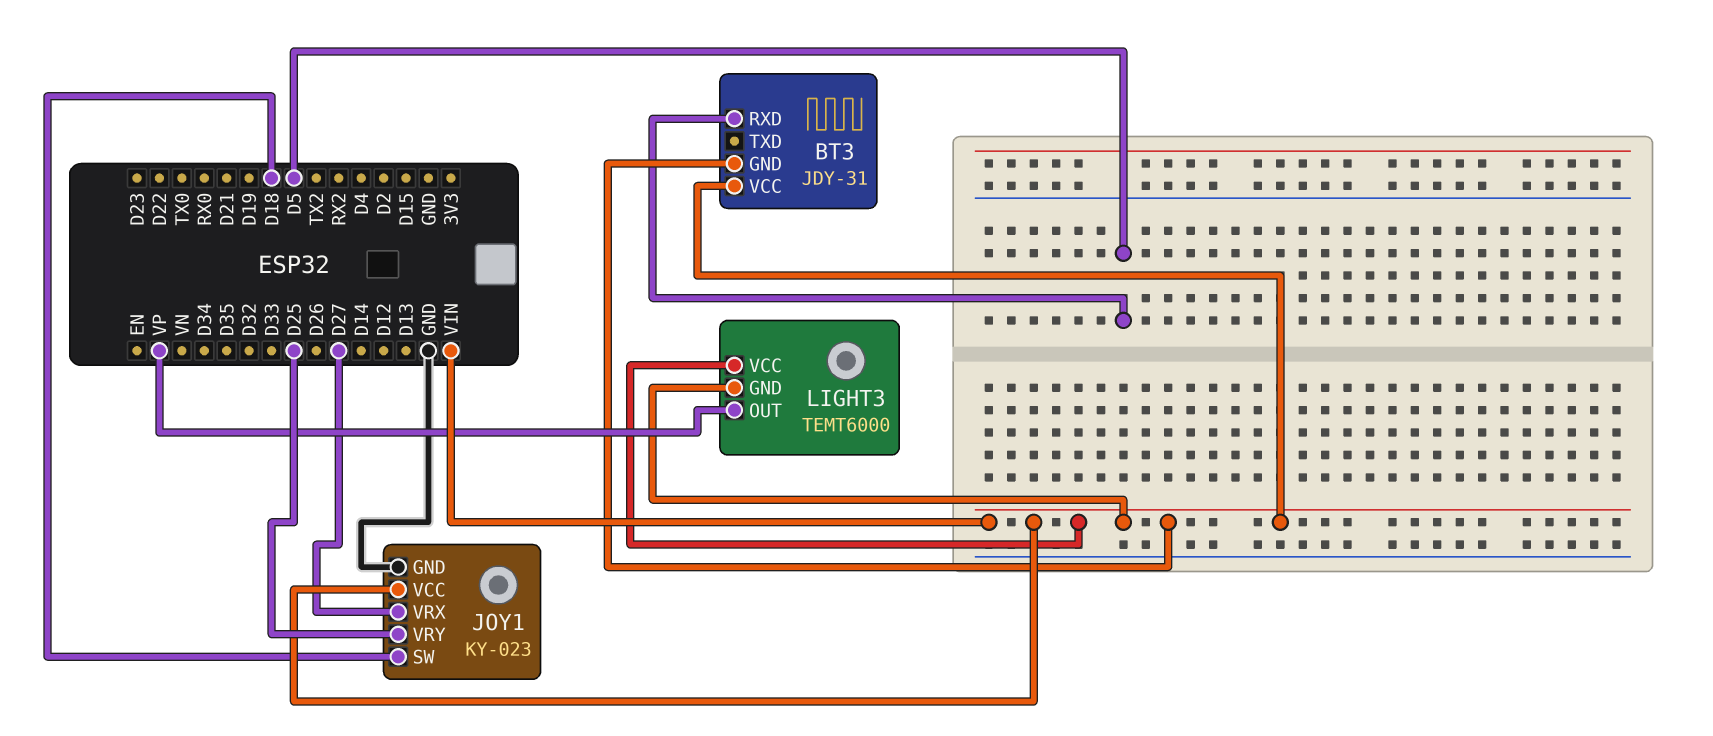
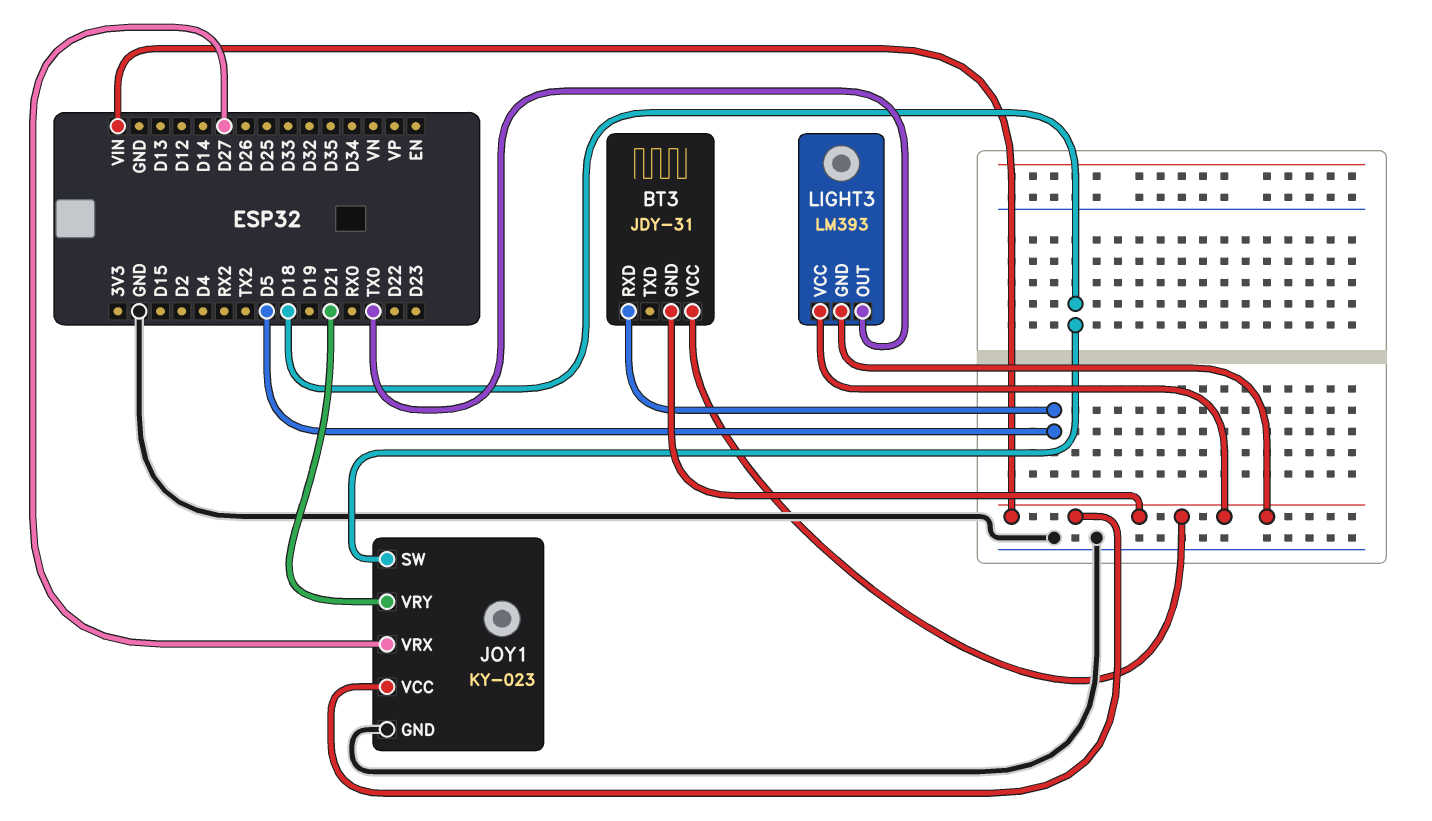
JOY1 pin VRY: D25 -> D21
LIGHT3: TEMT6000 -> LM393
LIGHT3 pin OUT: VP -> TX0

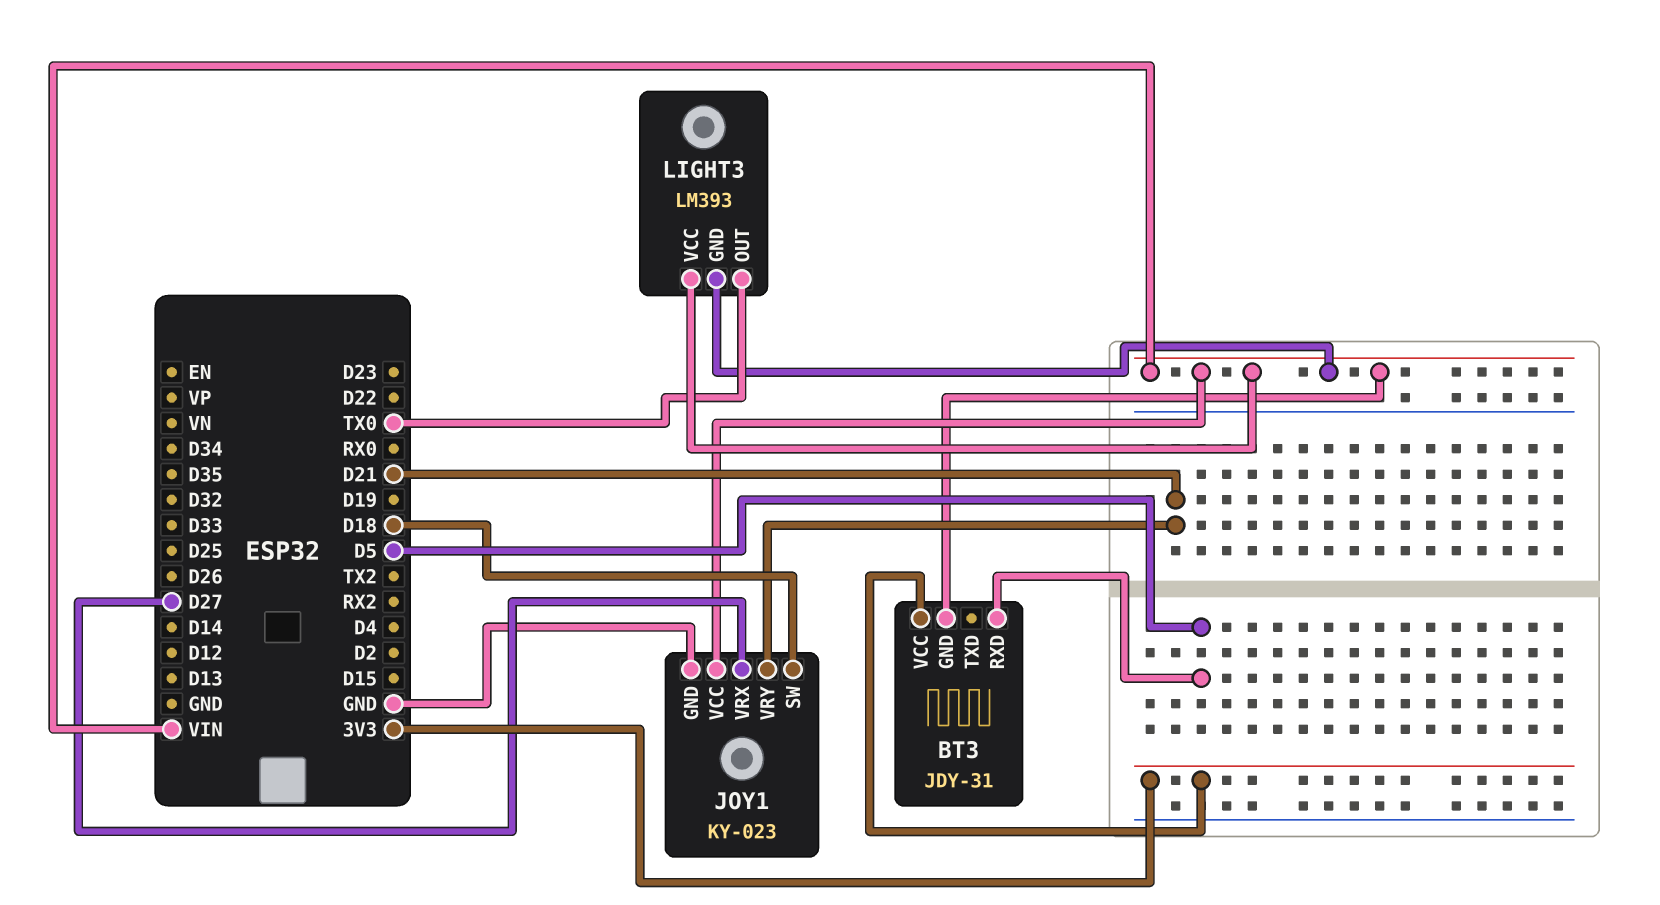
BT3 pin VCC: VIN -> 3V3

